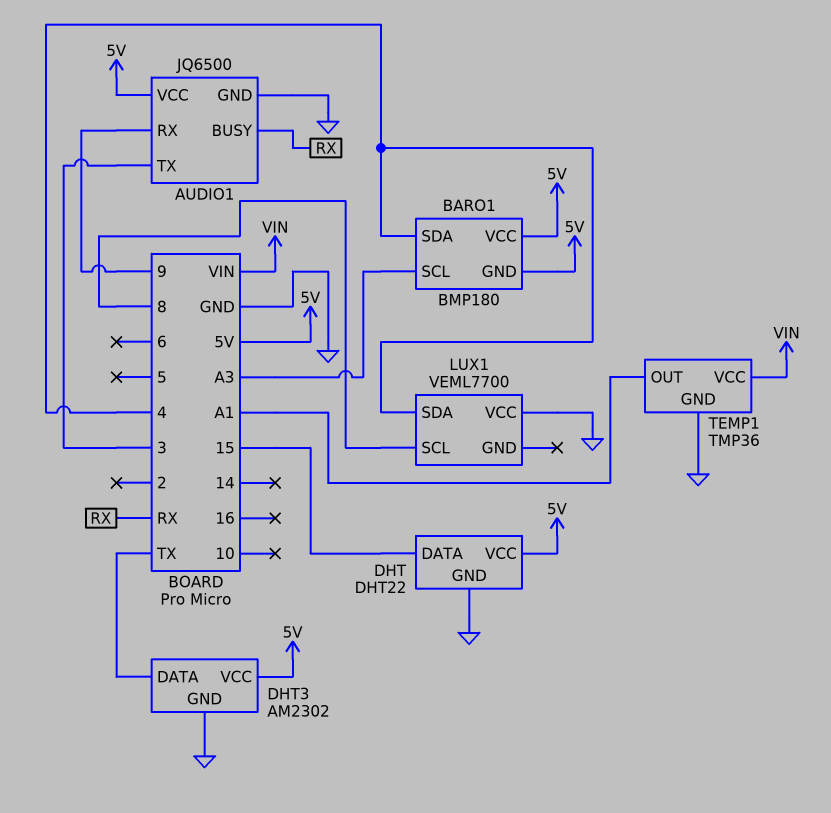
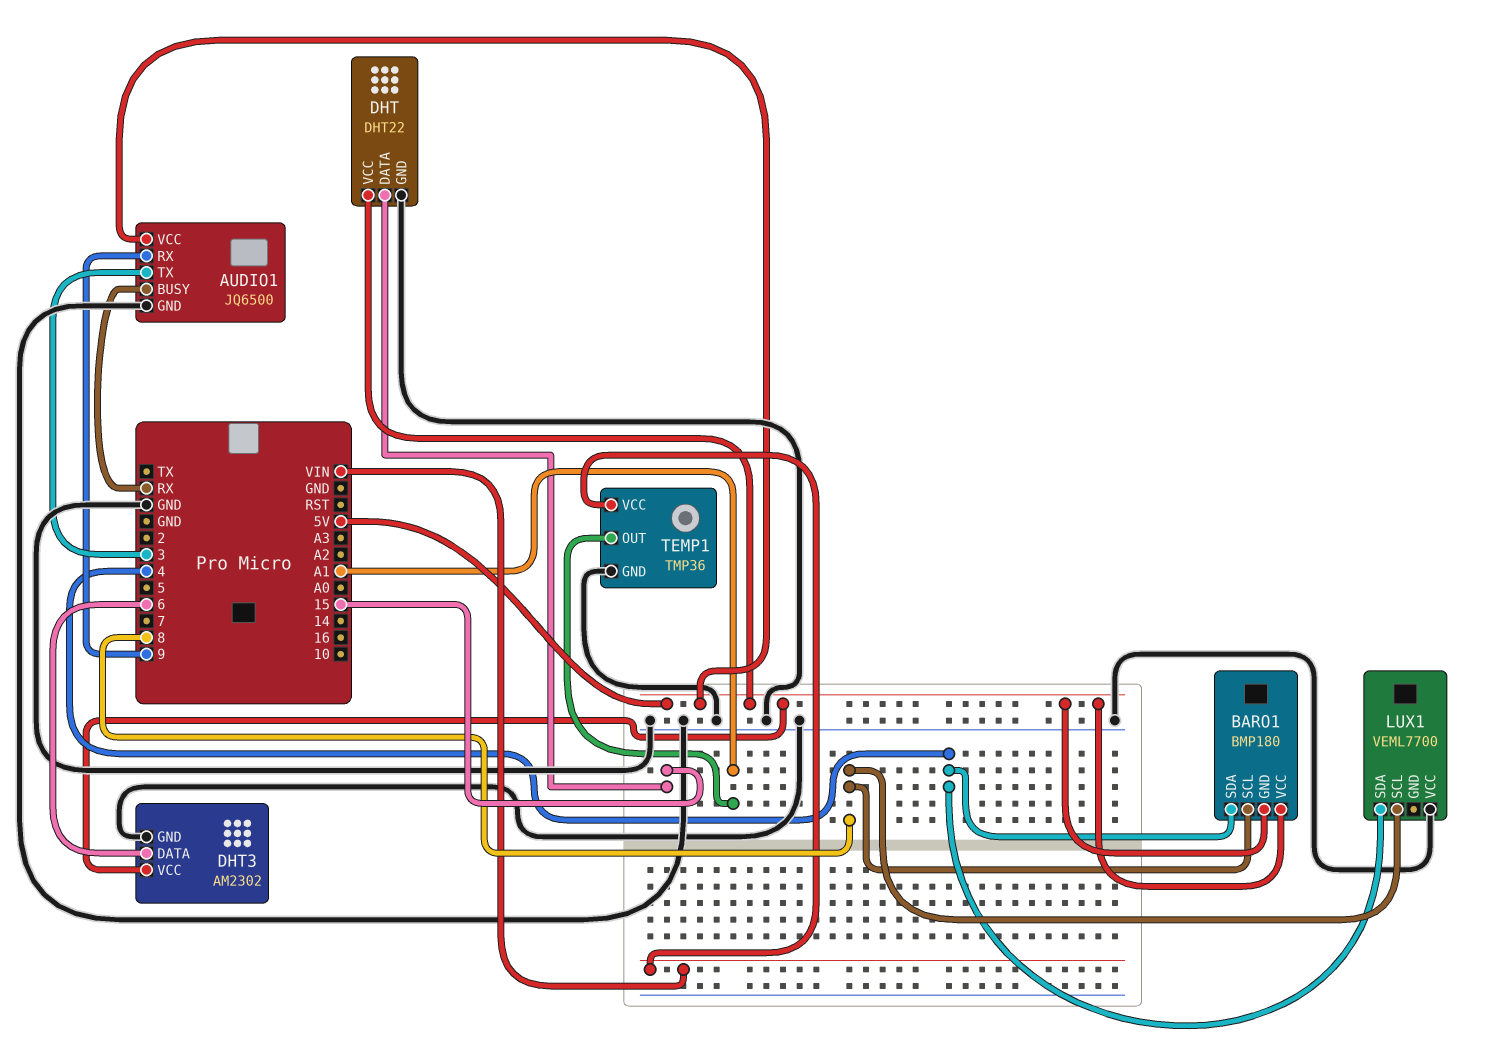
BARO1 pin SCL: A3 -> 8
DHT3 pin DATA: TX -> 6

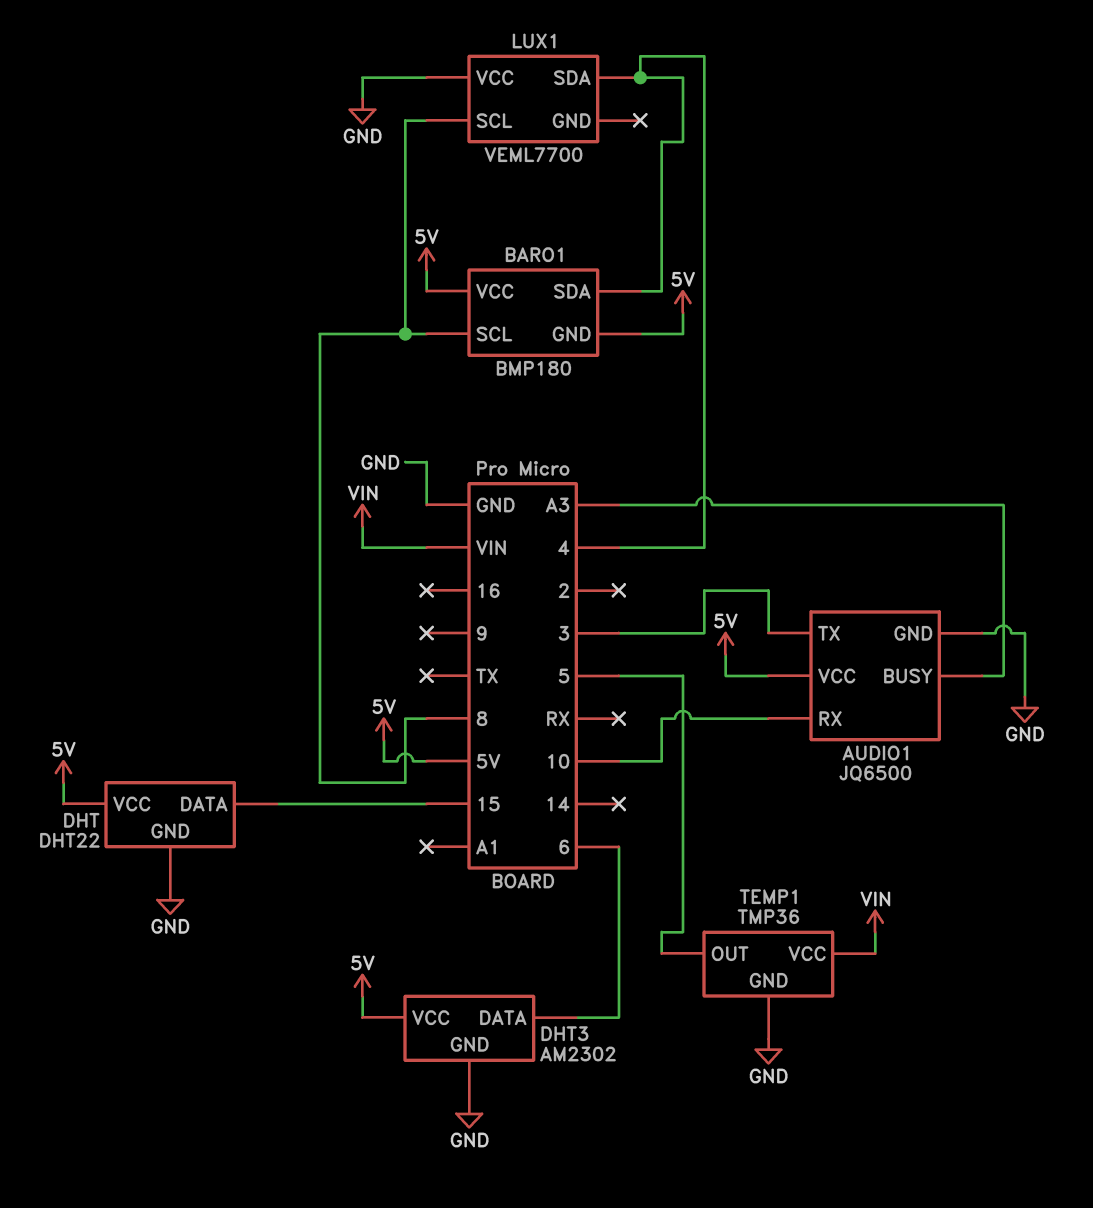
AUDIO1 pin BUSY: RX -> A3
AUDIO1 pin RX: 9 -> 10
TEMP1 pin OUT: A1 -> 5

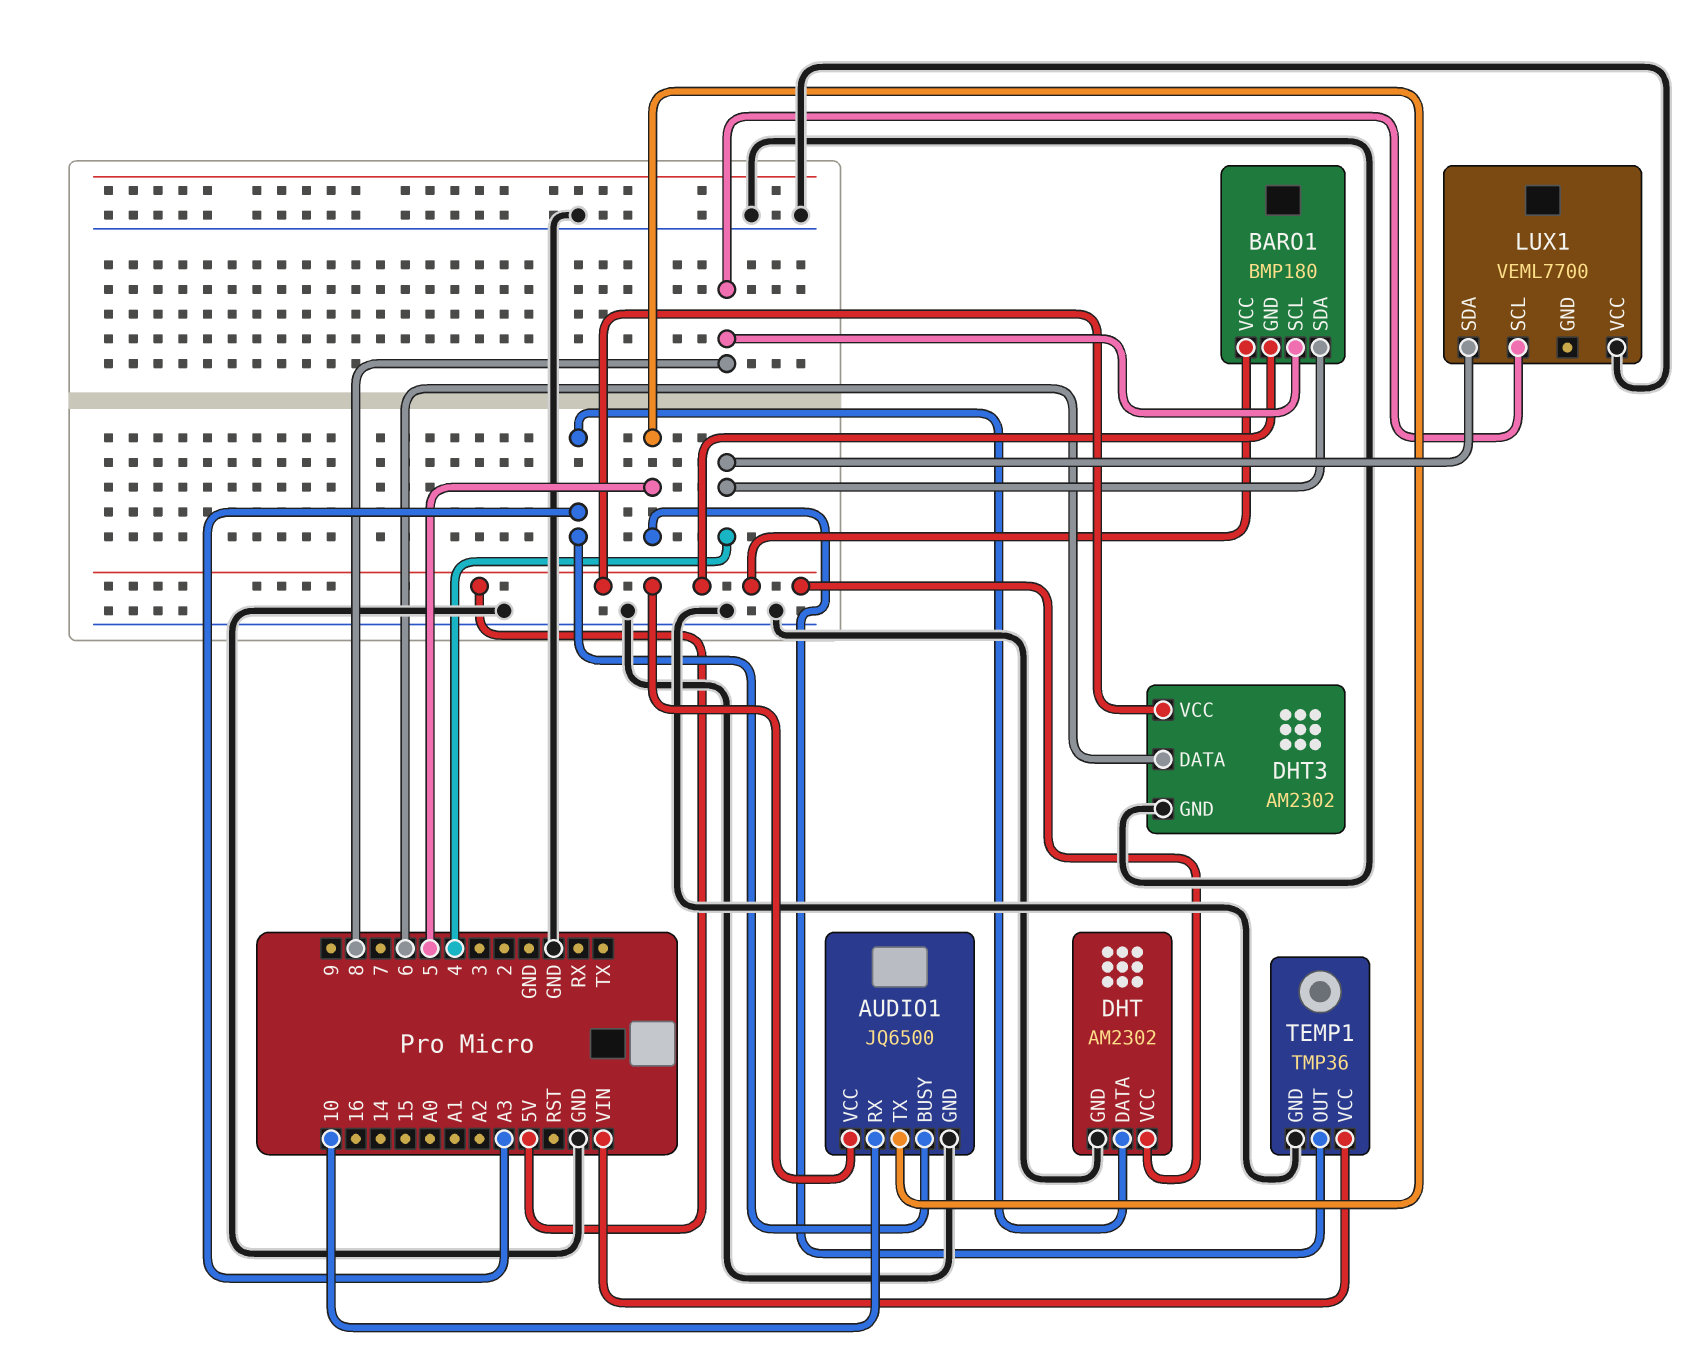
AUDIO1 pin TX: 3 -> 5
DHT: DHT22 -> AM2302
DHT pin DATA: 15 -> A3

